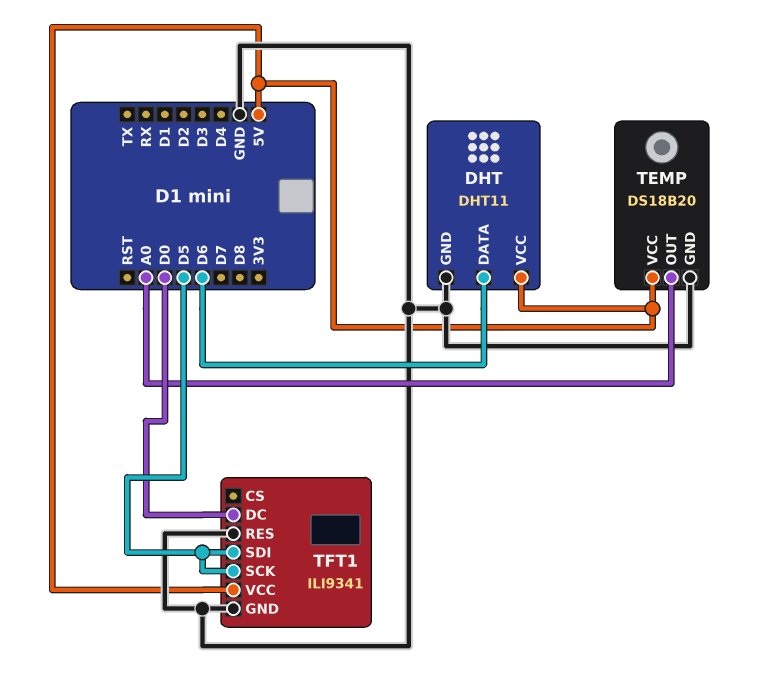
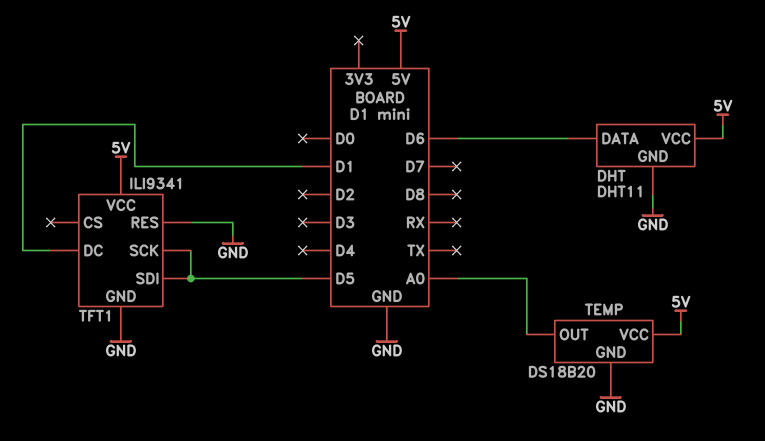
TFT1 pin DC: D0 -> D1

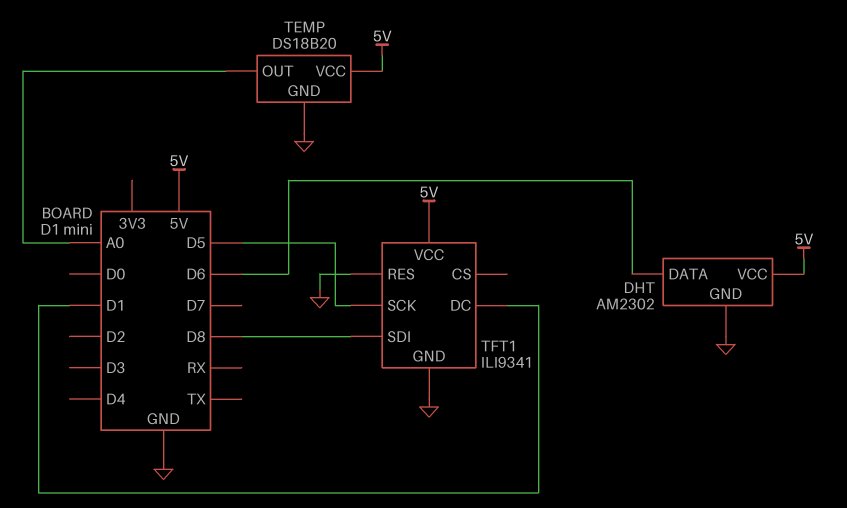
DHT: DHT11 -> AM2302
TFT1 pin SDI: D5 -> D8

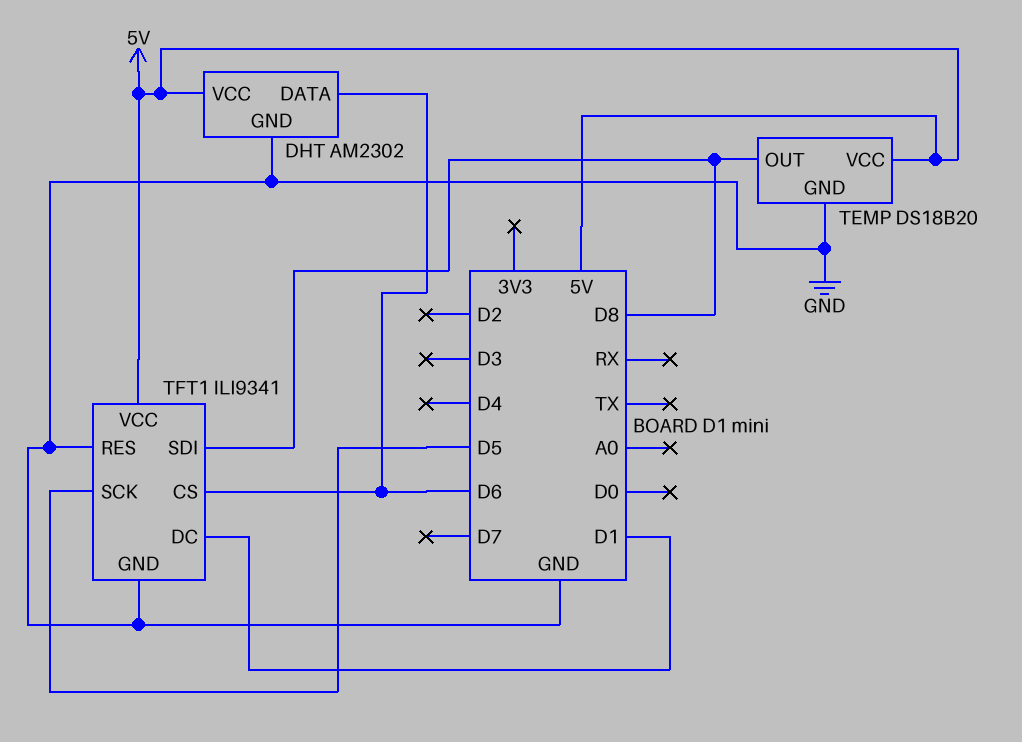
TEMP pin OUT: A0 -> D8
TFT1 pin CS: none -> D6

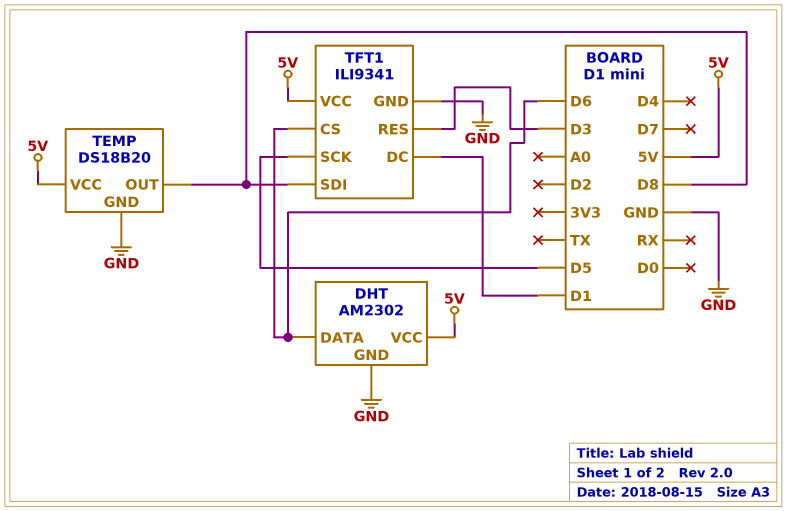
TFT1 pin RES: GND -> D3

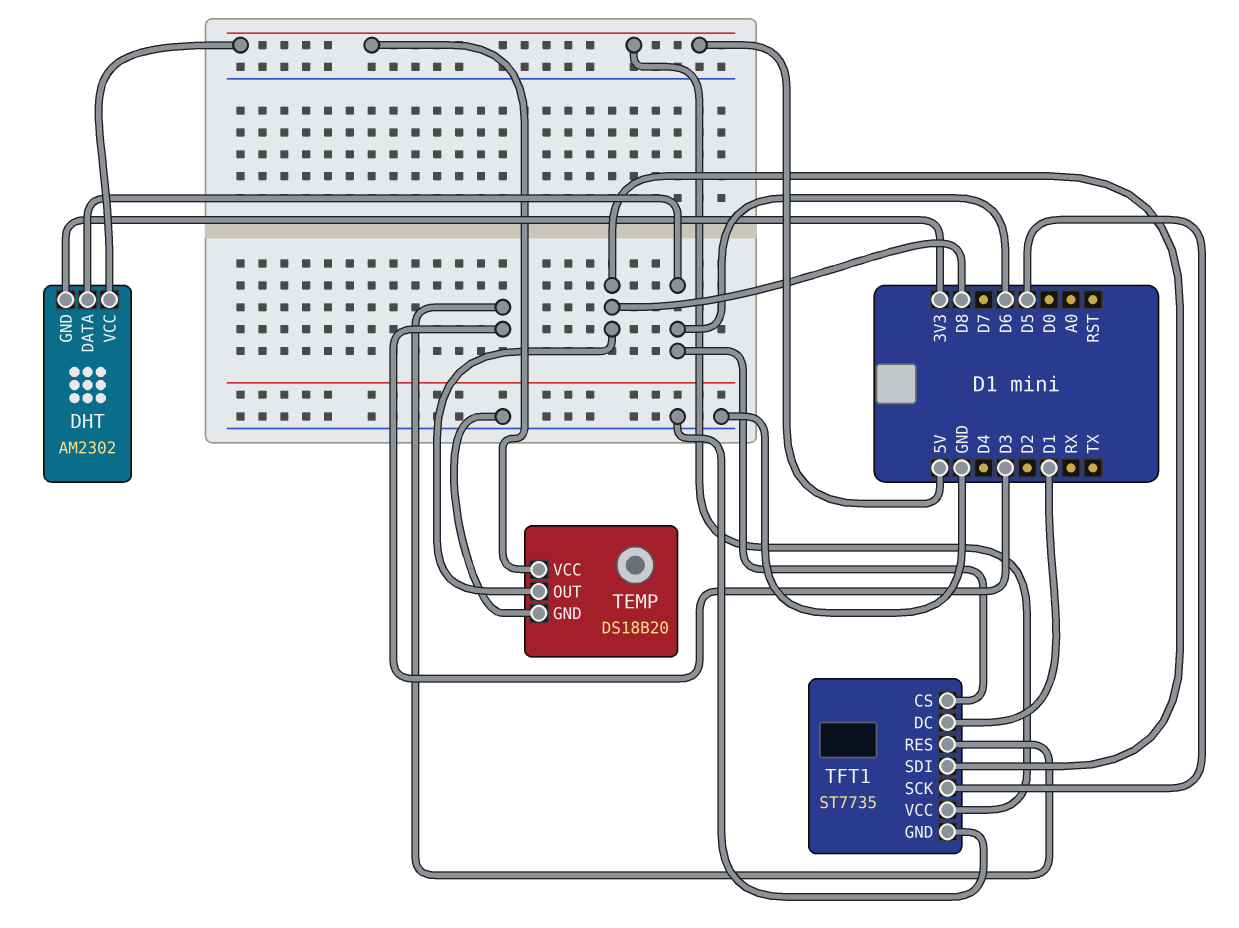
DHT pin GND: GND -> 3V3
TFT1: ILI9341 -> ST7735

